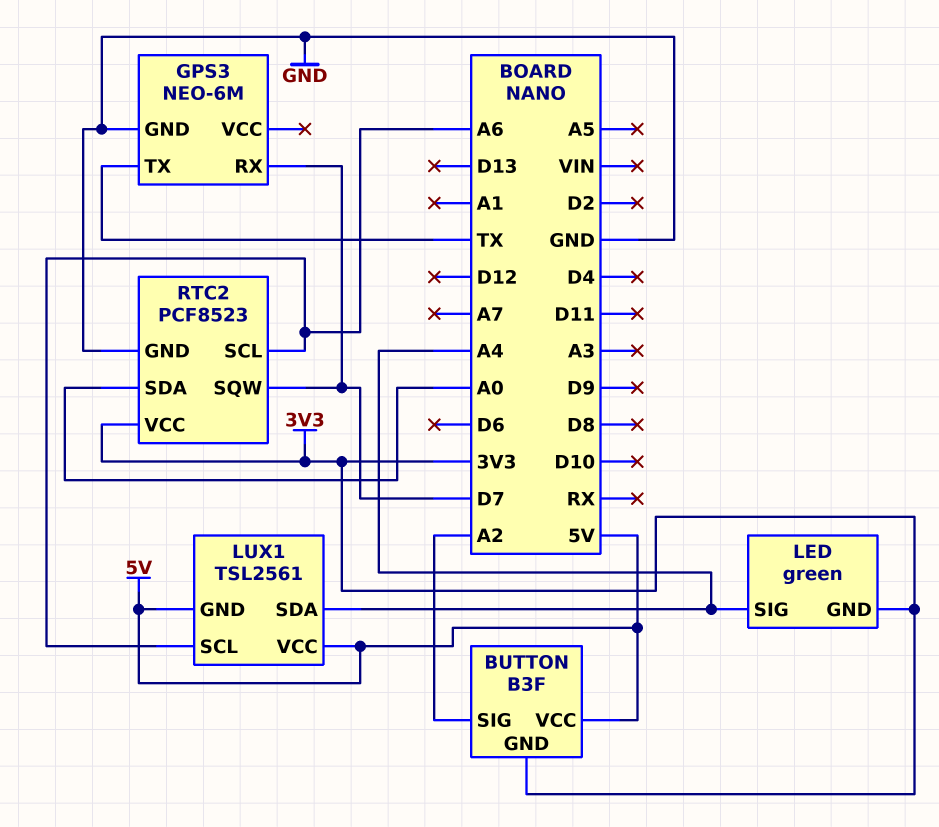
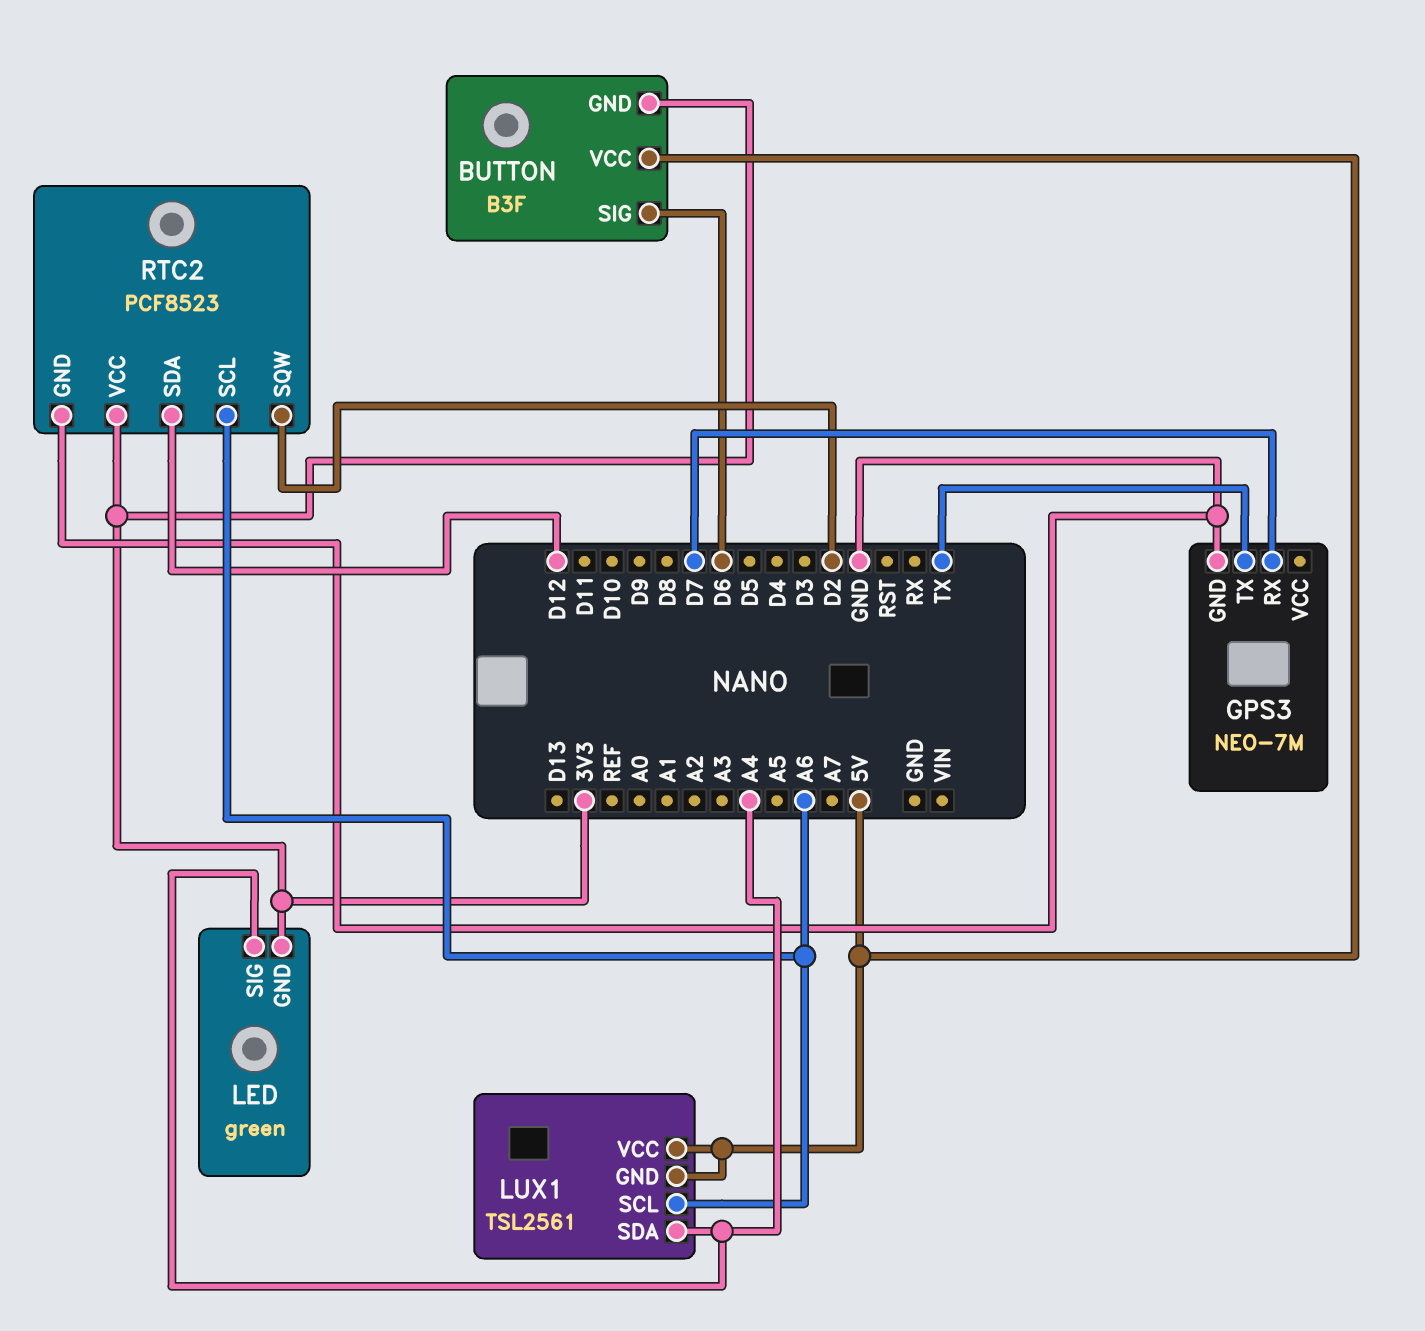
BUTTON pin SIG: A2 -> D6
GPS3: NEO-6M -> NEO-7M
RTC2 pin SDA: A0 -> D12
RTC2 pin SQW: D7 -> D2

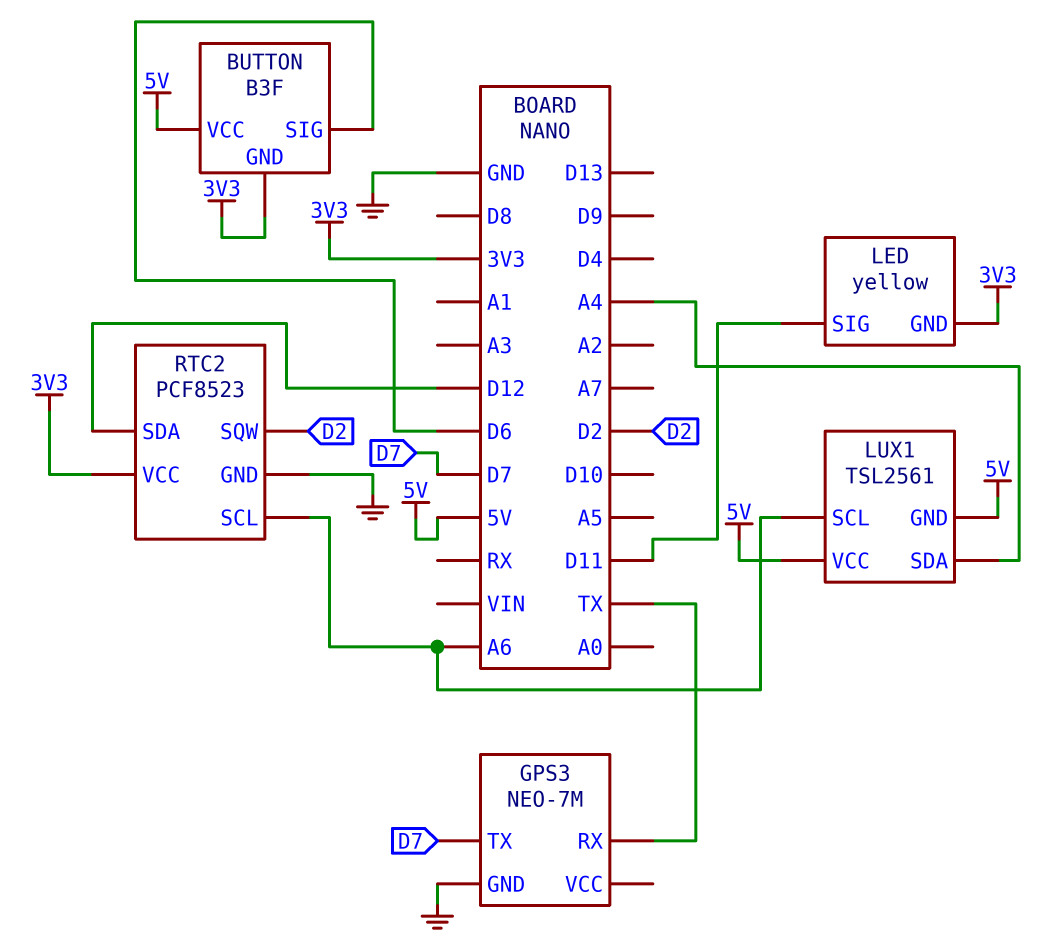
GPS3 pin RX: D7 -> TX
GPS3 pin TX: TX -> D7
LED: green -> yellow
LED pin SIG: A4 -> D11

